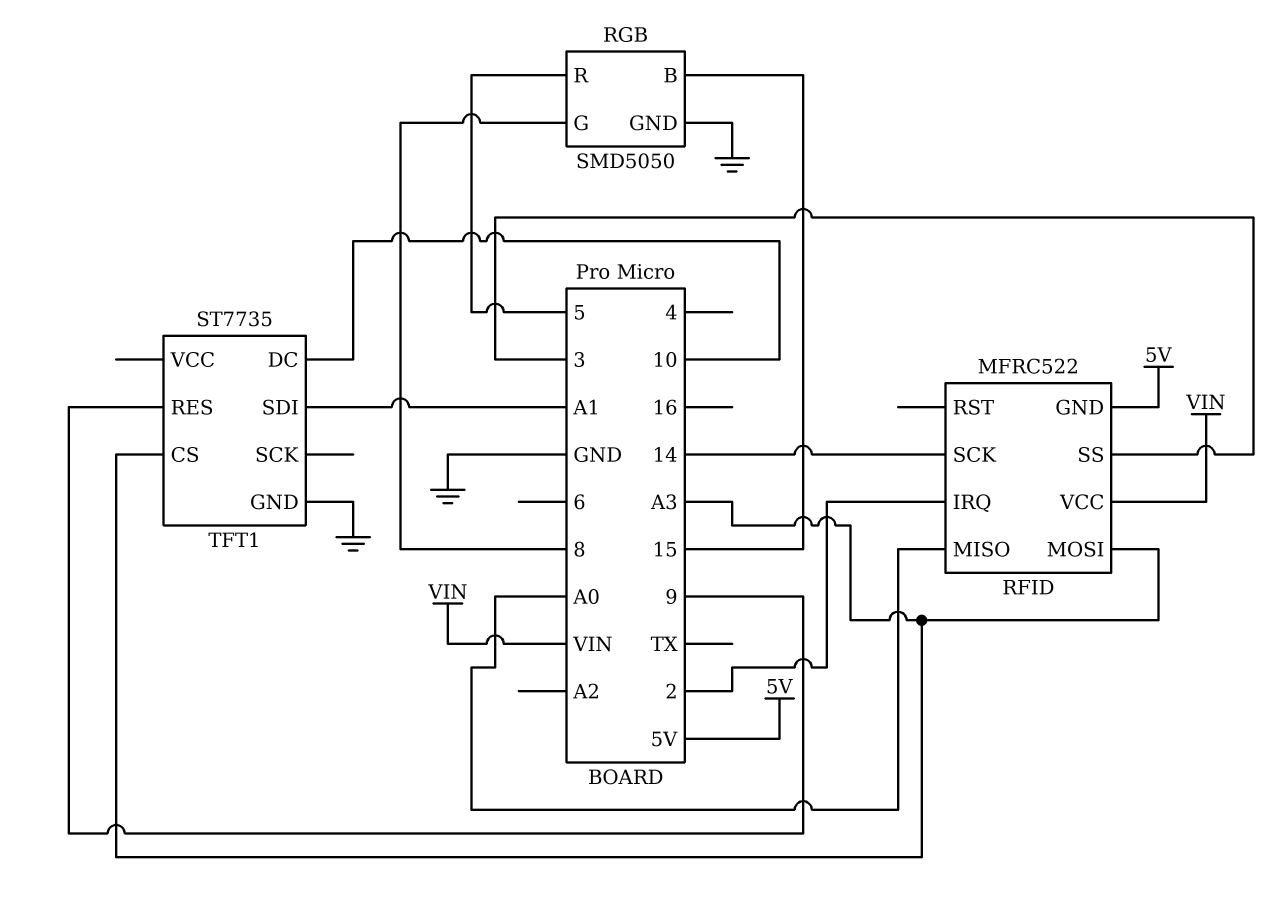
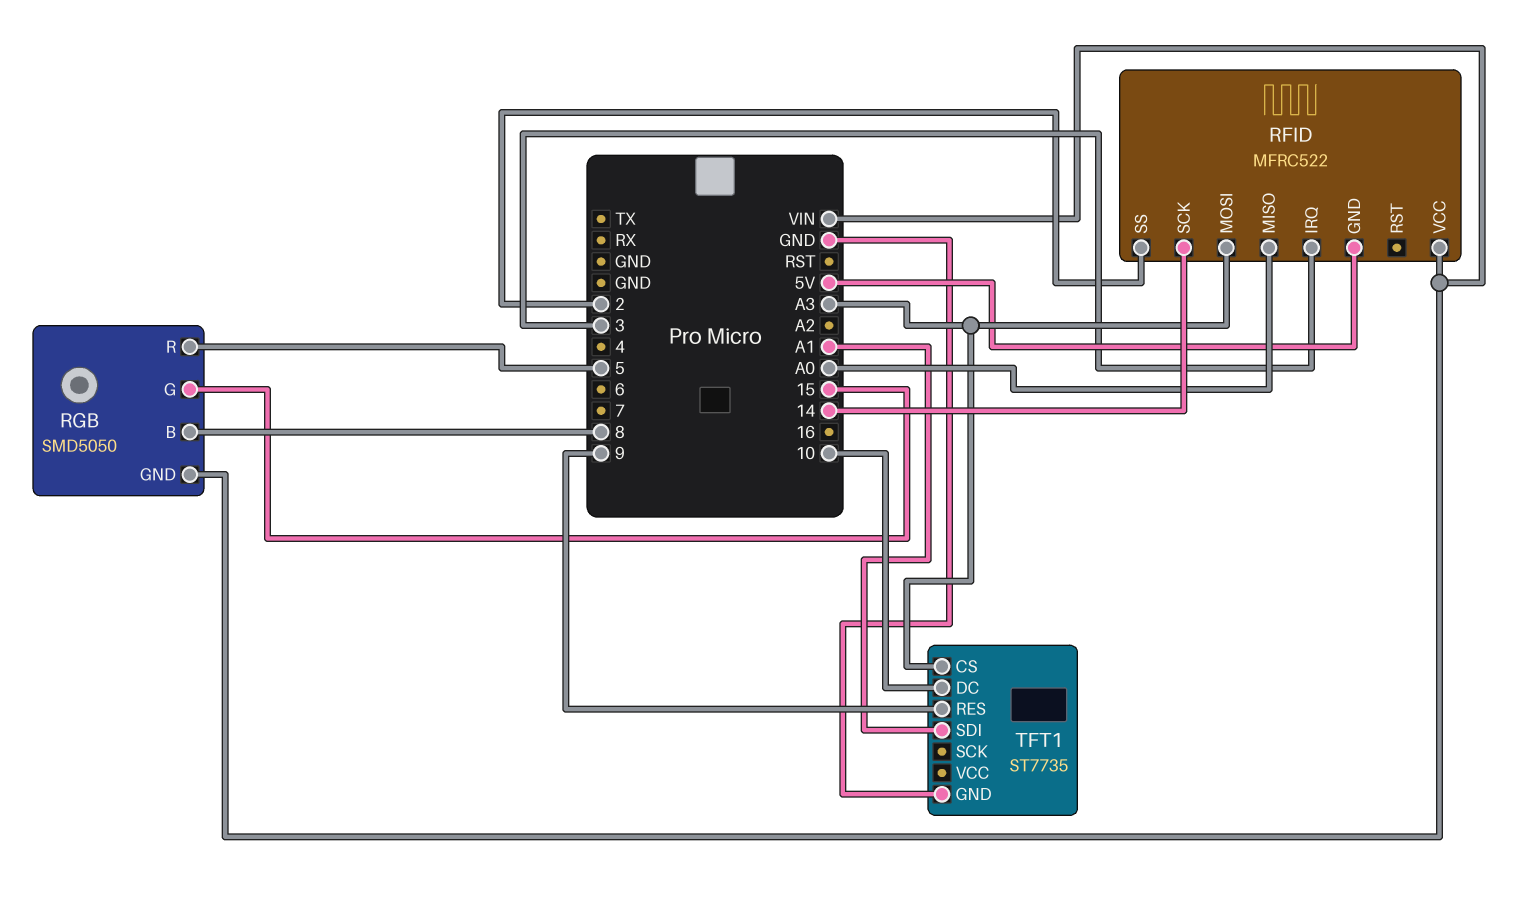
RFID pin IRQ: 2 -> 3
RFID pin SS: 3 -> 2
RGB pin B: 15 -> 8
RGB pin G: 8 -> 15
RGB pin GND: GND -> VIN

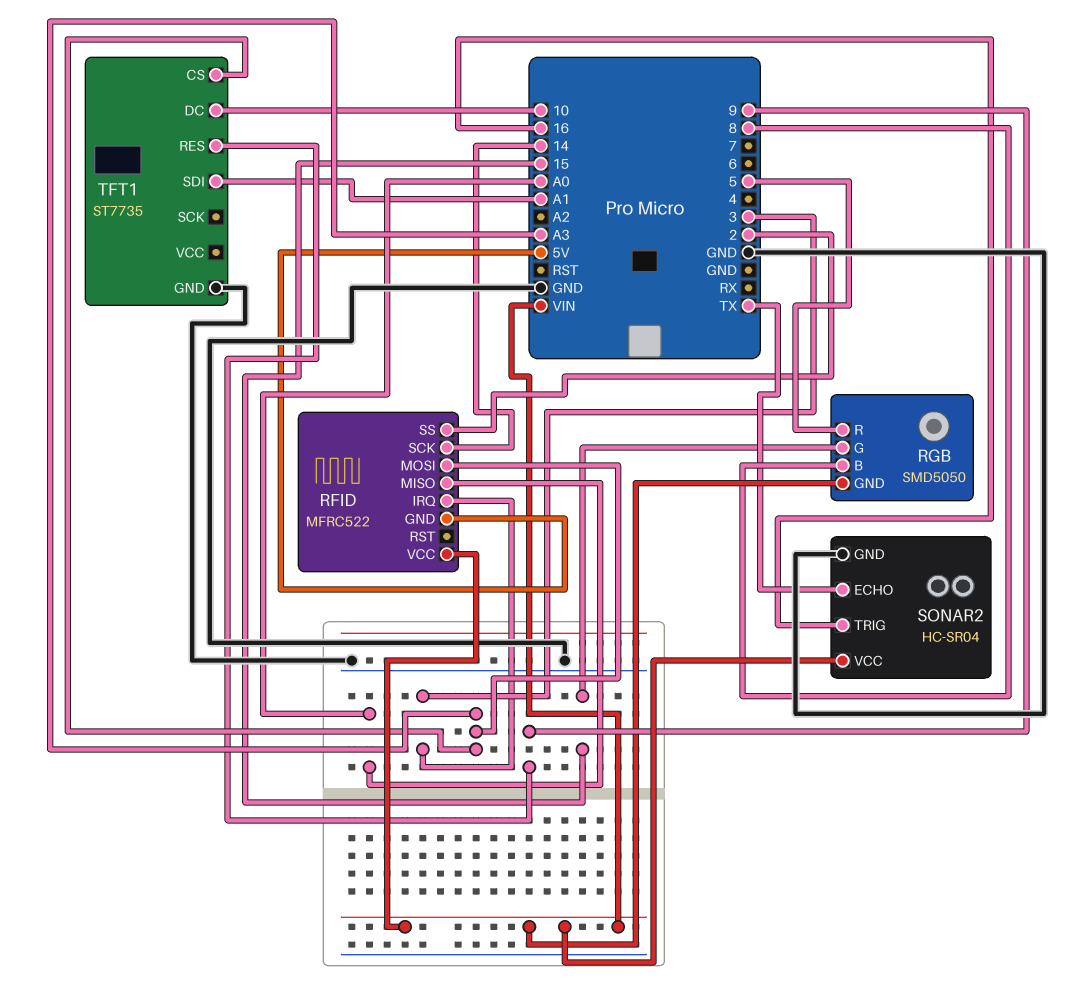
SONAR2: none -> HC-SR04
SONAR2 pin ECHO: none -> TX
SONAR2 pin GND: none -> GND
SONAR2 pin TRIG: none -> 16
SONAR2 pin VCC: none -> VIN

